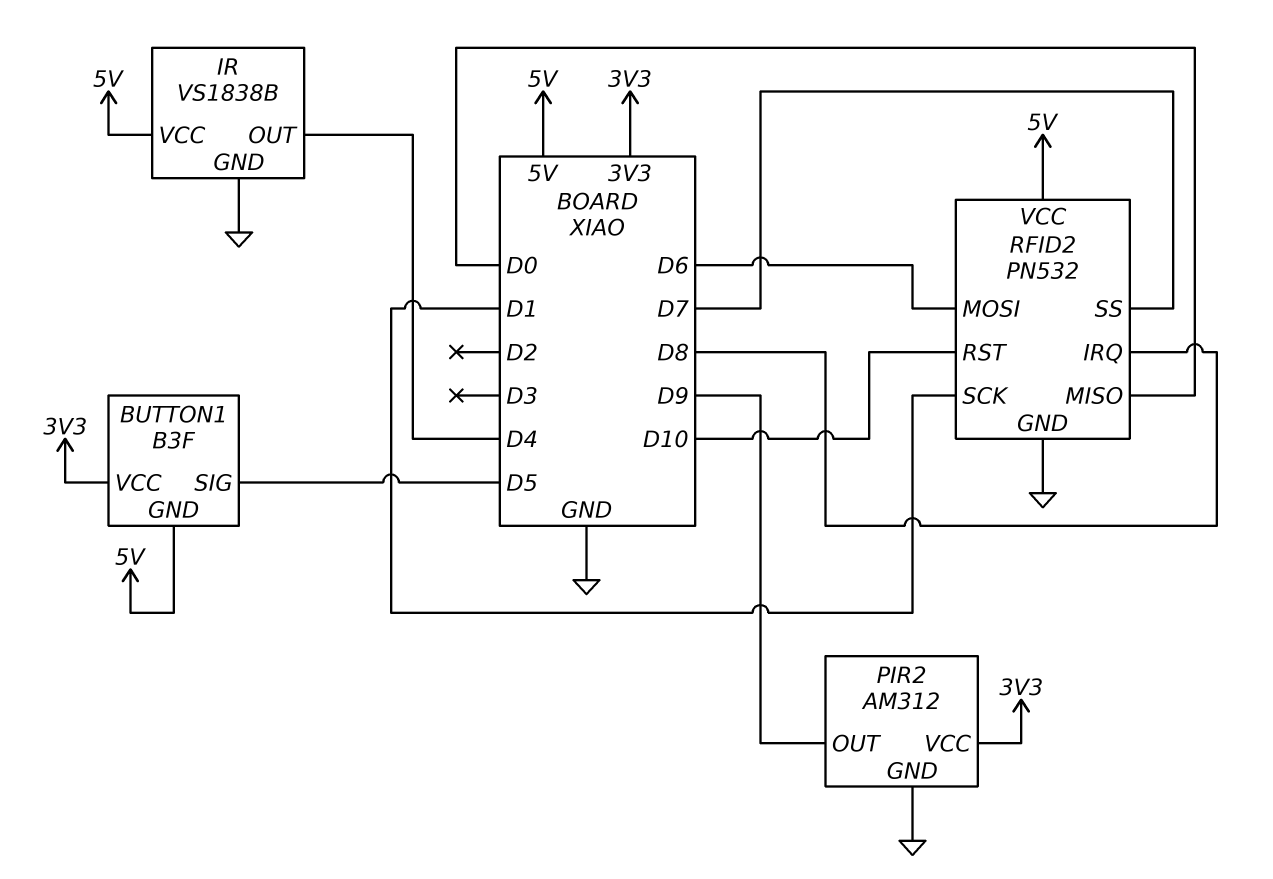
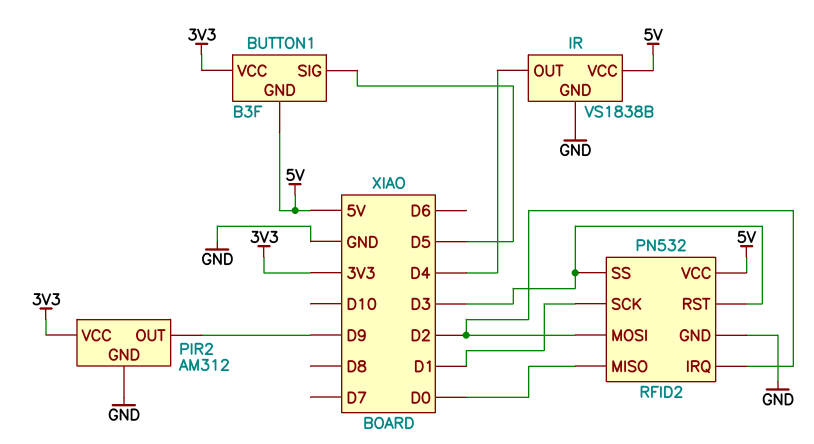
RFID2 pin IRQ: D8 -> D2
RFID2 pin MOSI: D6 -> D2
RFID2 pin RST: D10 -> D3
RFID2 pin SS: D7 -> D3

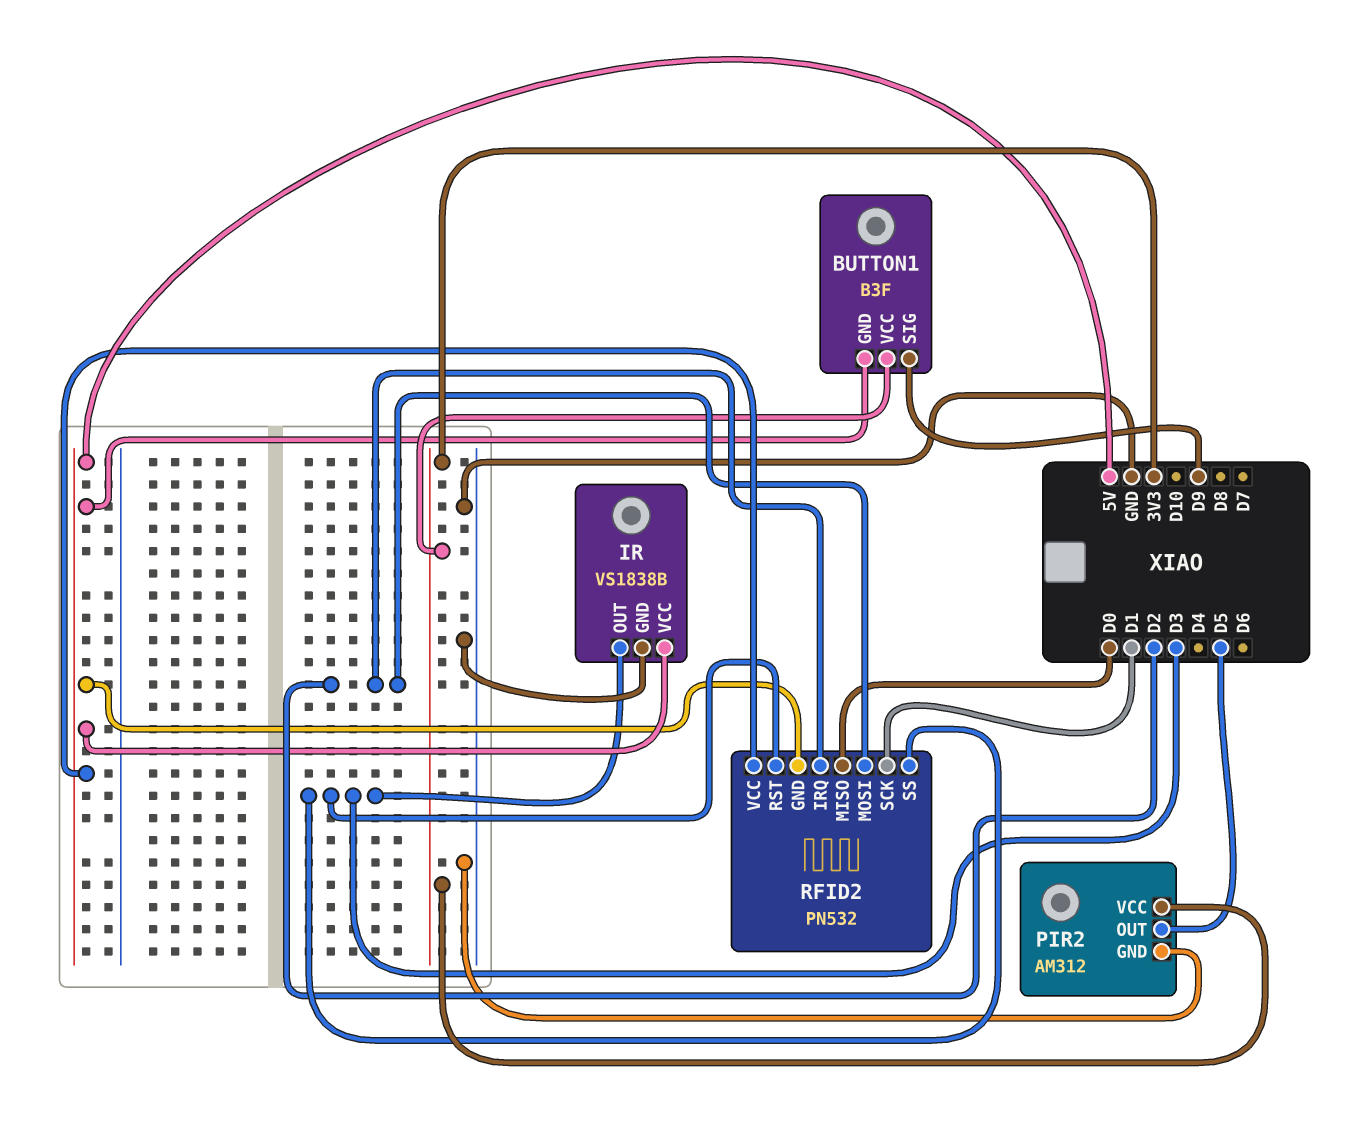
BUTTON1 pin SIG: D5 -> D9
IR pin OUT: D4 -> D3
PIR2 pin OUT: D9 -> D5
RFID2 pin GND: GND -> 5V

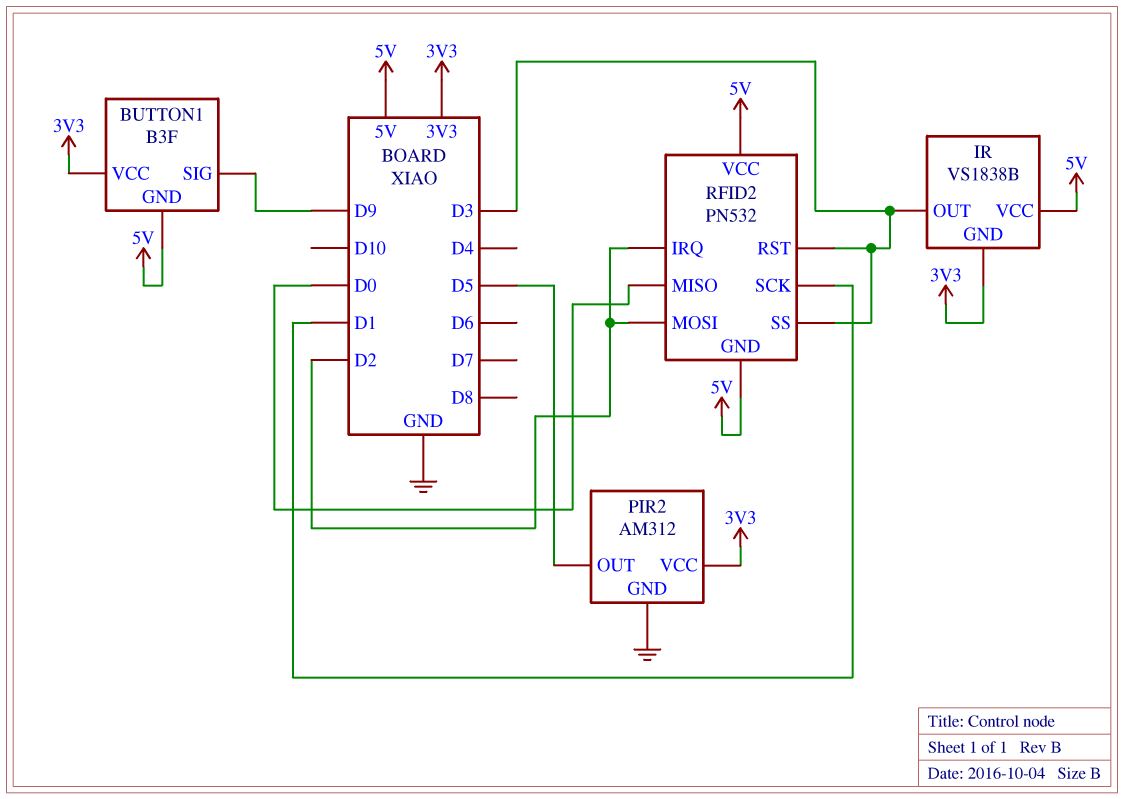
IR pin GND: GND -> 3V3

